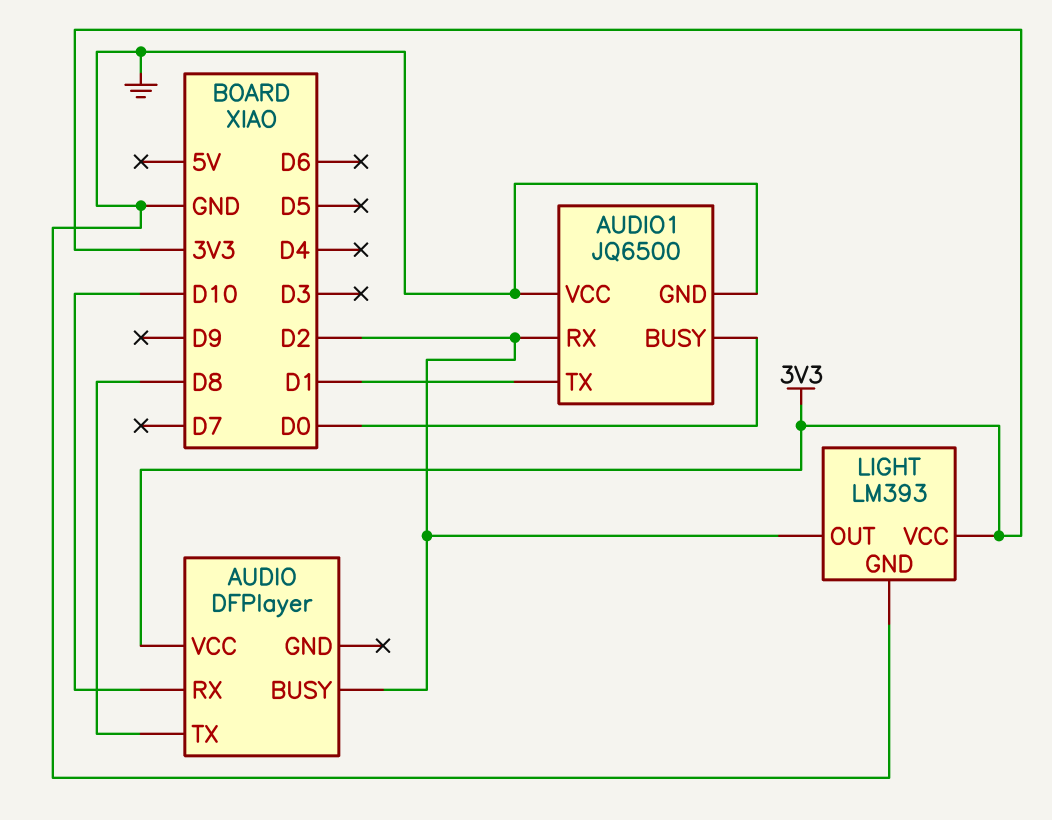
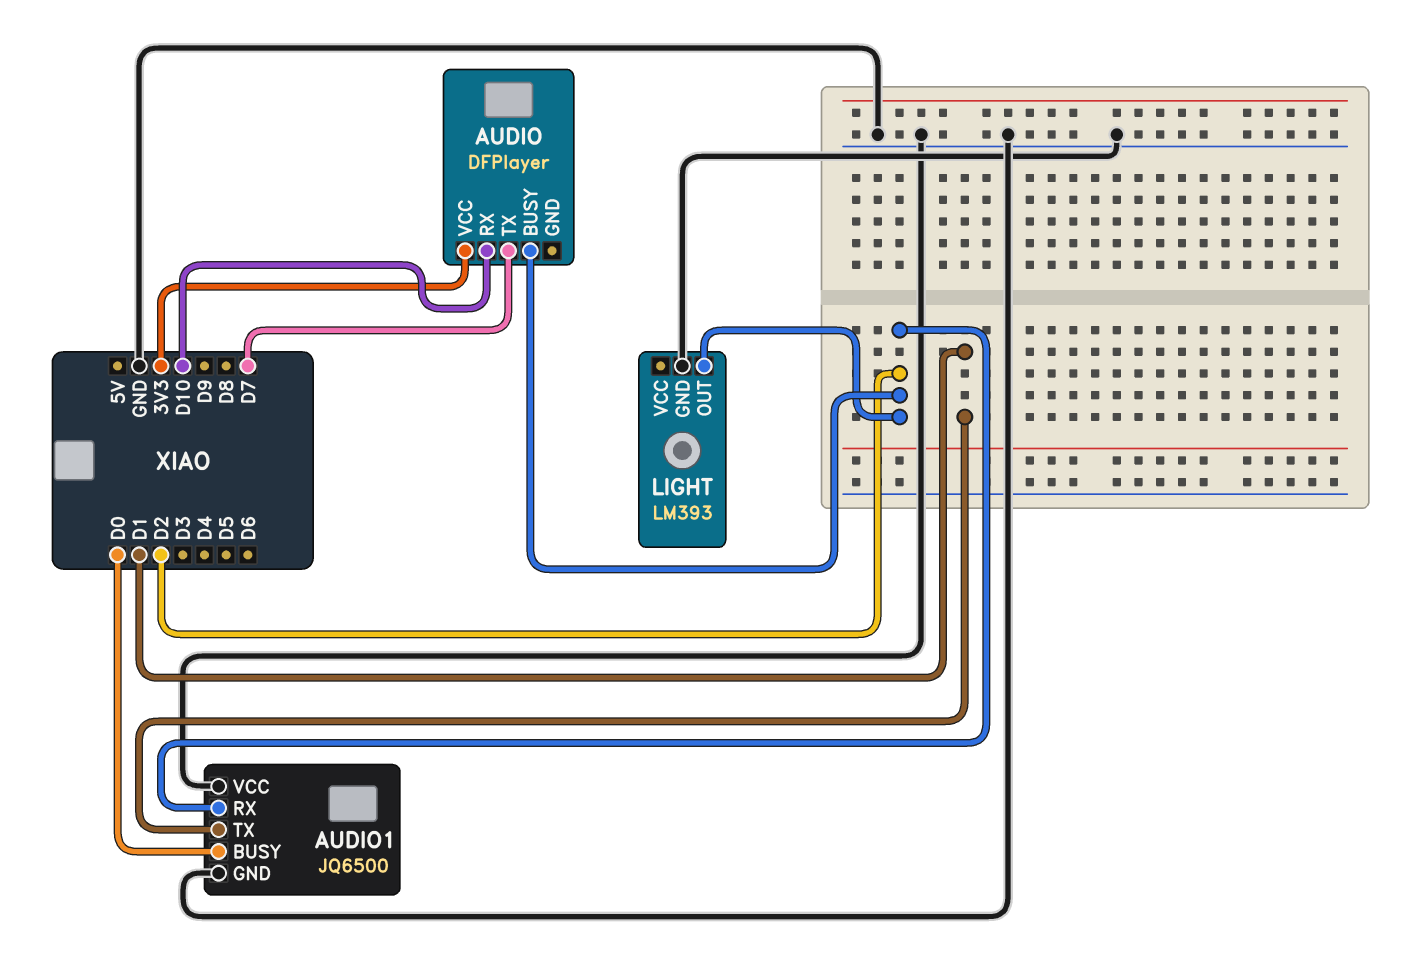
AUDIO pin TX: D8 -> D7
LIGHT pin VCC: 3V3 -> none

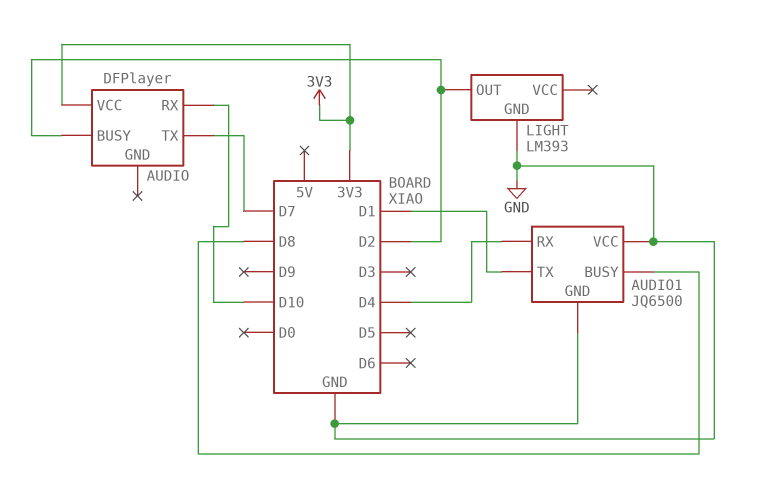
AUDIO1 pin BUSY: D0 -> D8
AUDIO1 pin RX: D2 -> D4

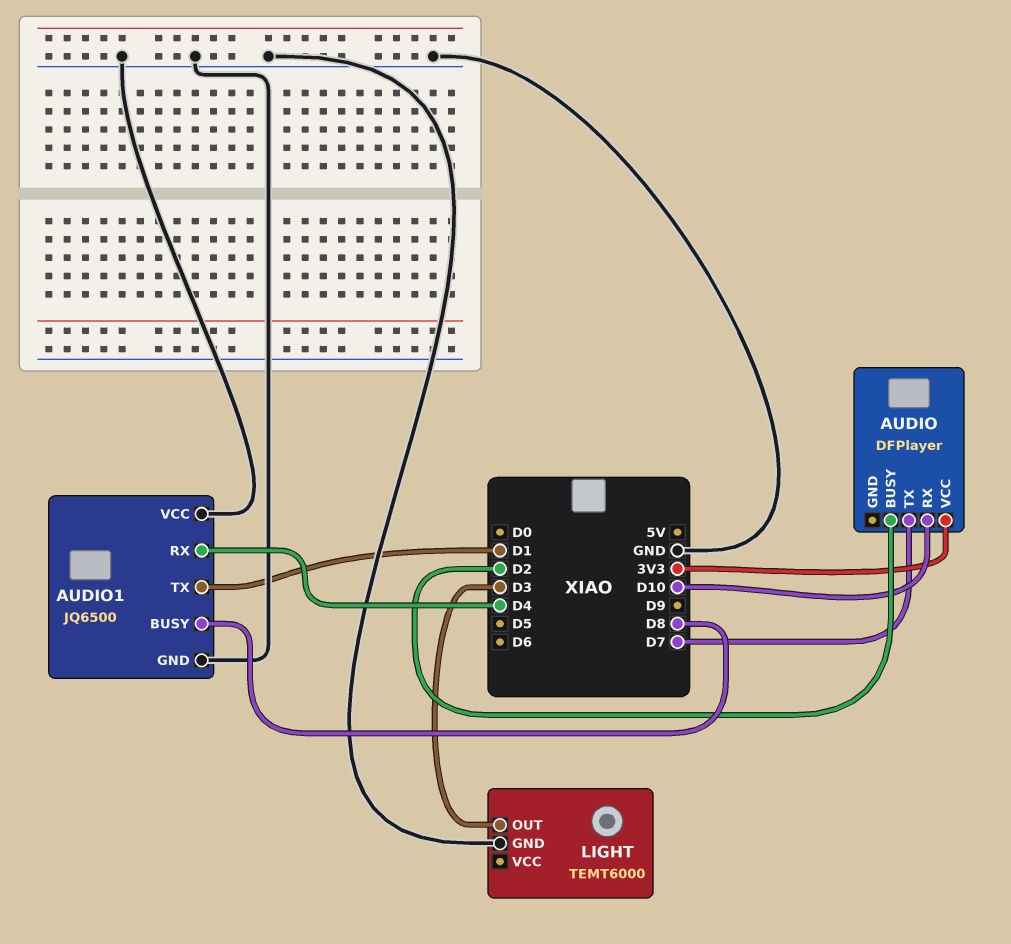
LIGHT: LM393 -> TEMT6000
LIGHT pin OUT: D2 -> D3

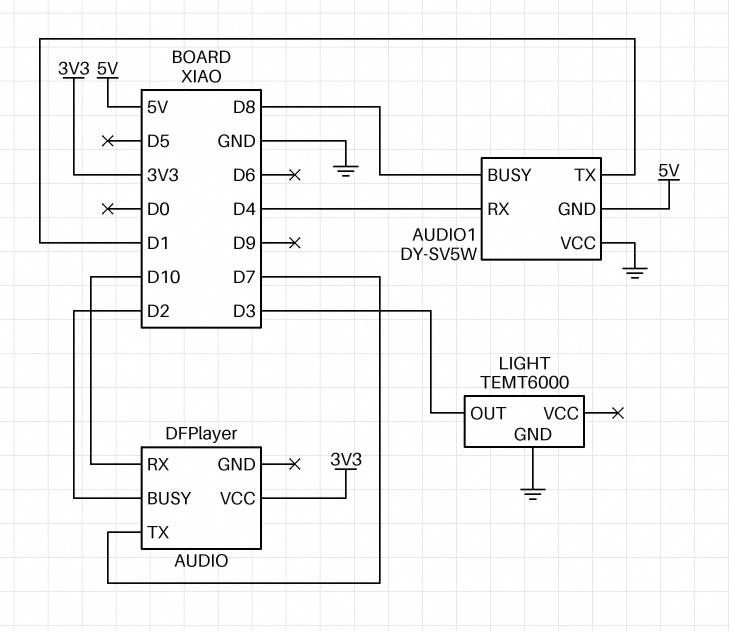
AUDIO1: JQ6500 -> DY-SV5W
AUDIO1 pin GND: GND -> 5V

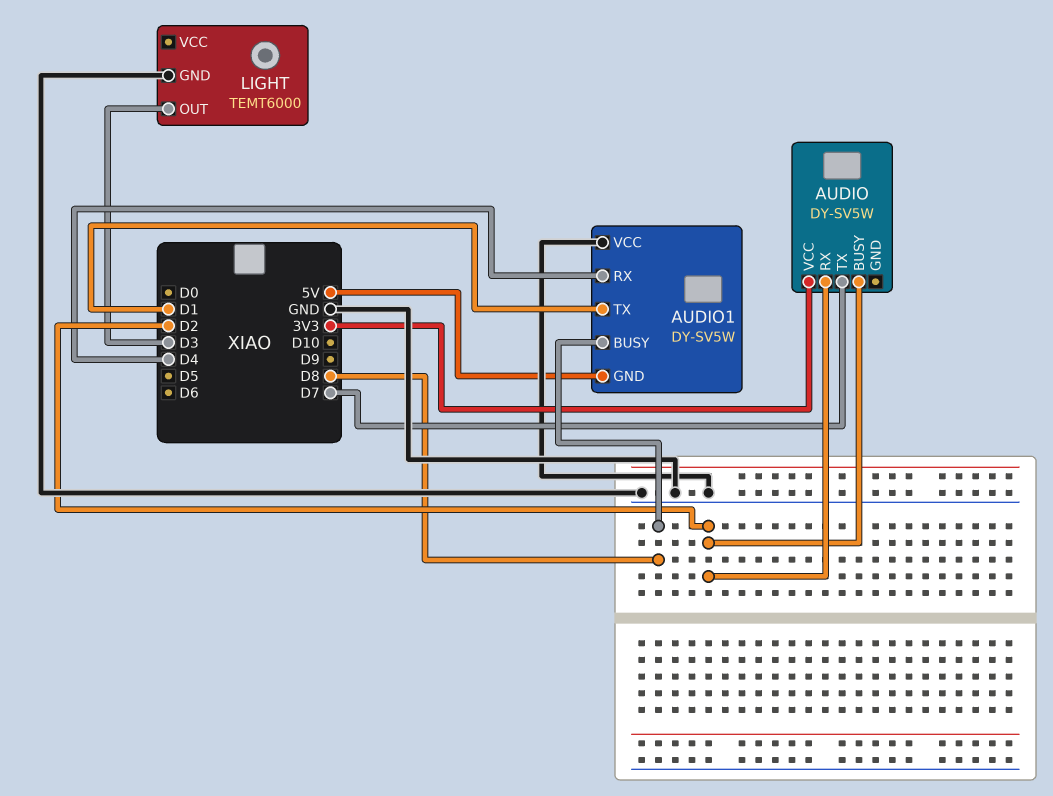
AUDIO: DFPlayer -> DY-SV5W
AUDIO pin RX: D10 -> D2

